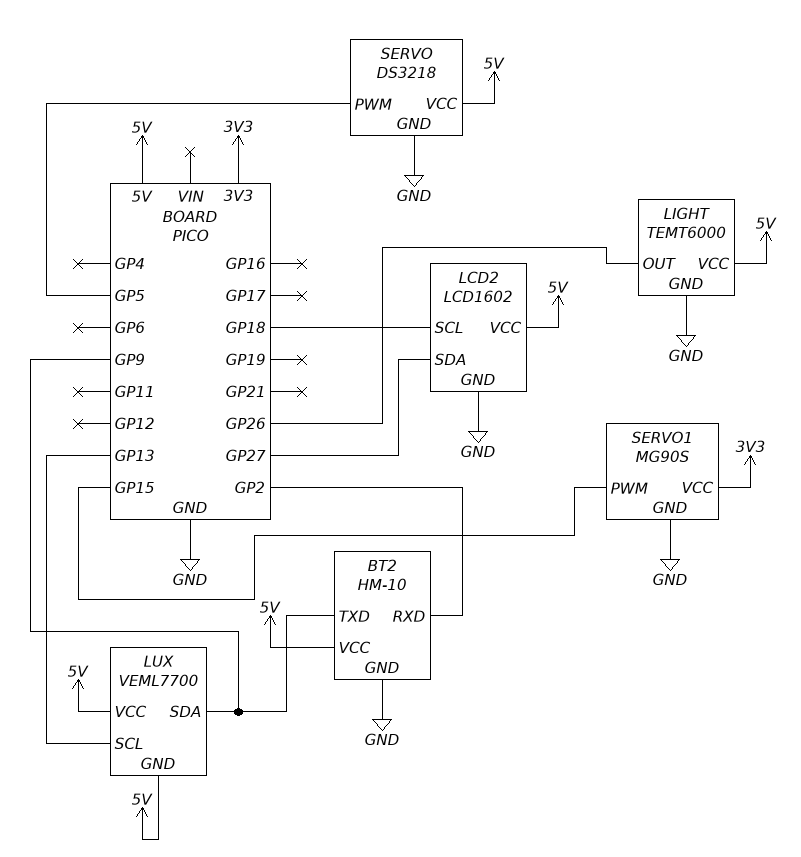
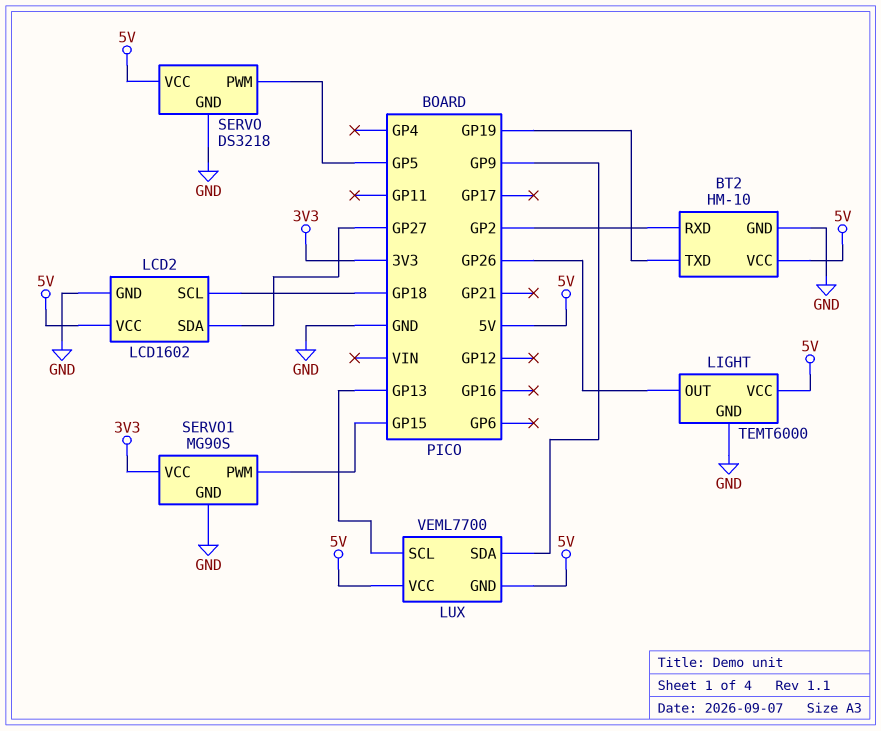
BT2 pin TXD: GP9 -> GP19

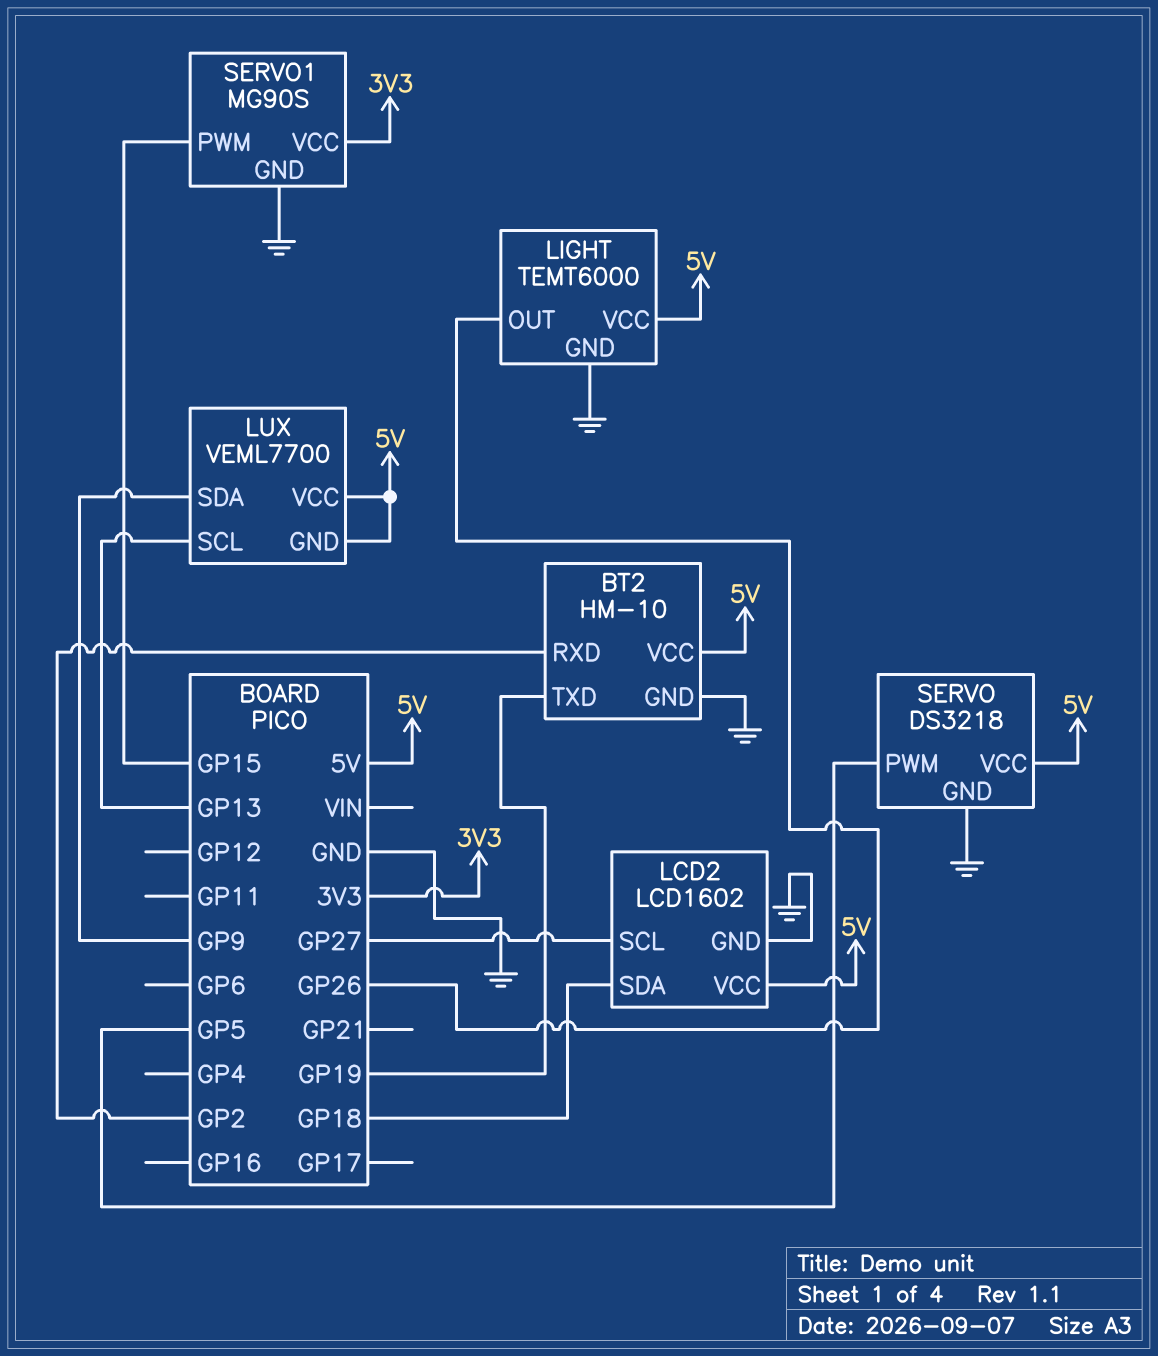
LCD2 pin SCL: GP18 -> GP27
LCD2 pin SDA: GP27 -> GP18

